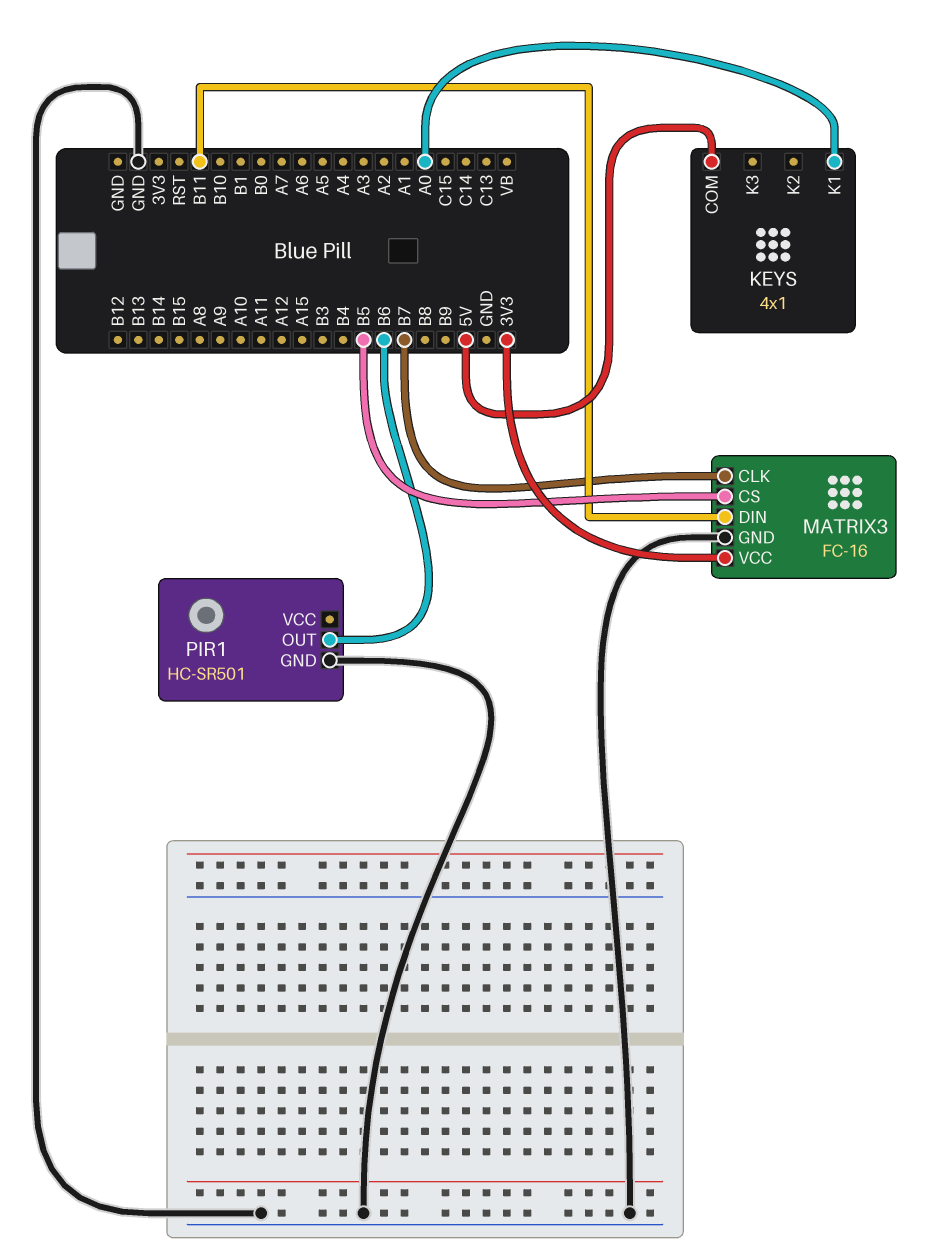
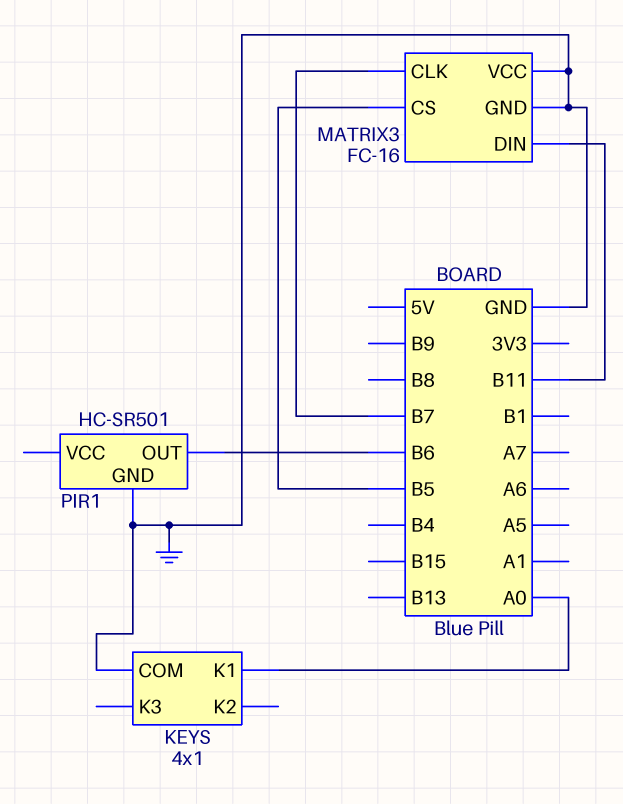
KEYS pin COM: 5V -> GND
MATRIX3 pin VCC: 3V3 -> GND

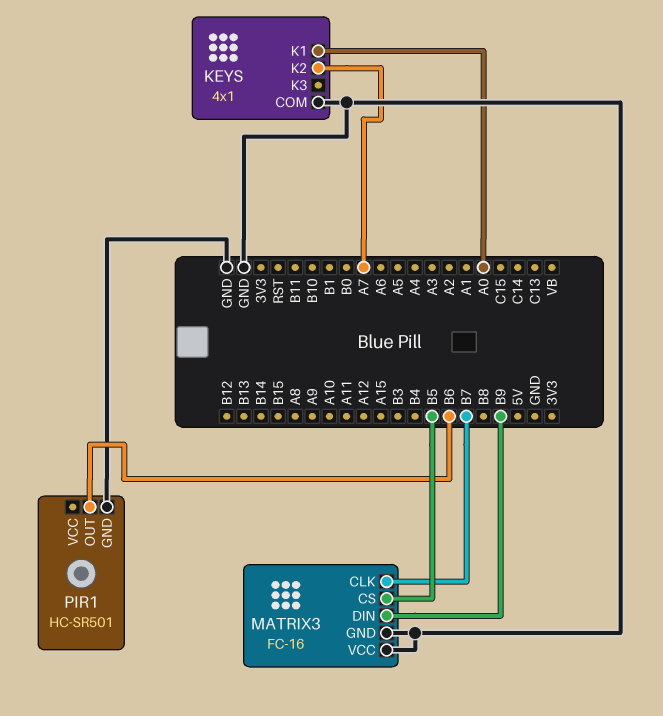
KEYS pin K2: none -> A7
MATRIX3 pin DIN: B11 -> B9

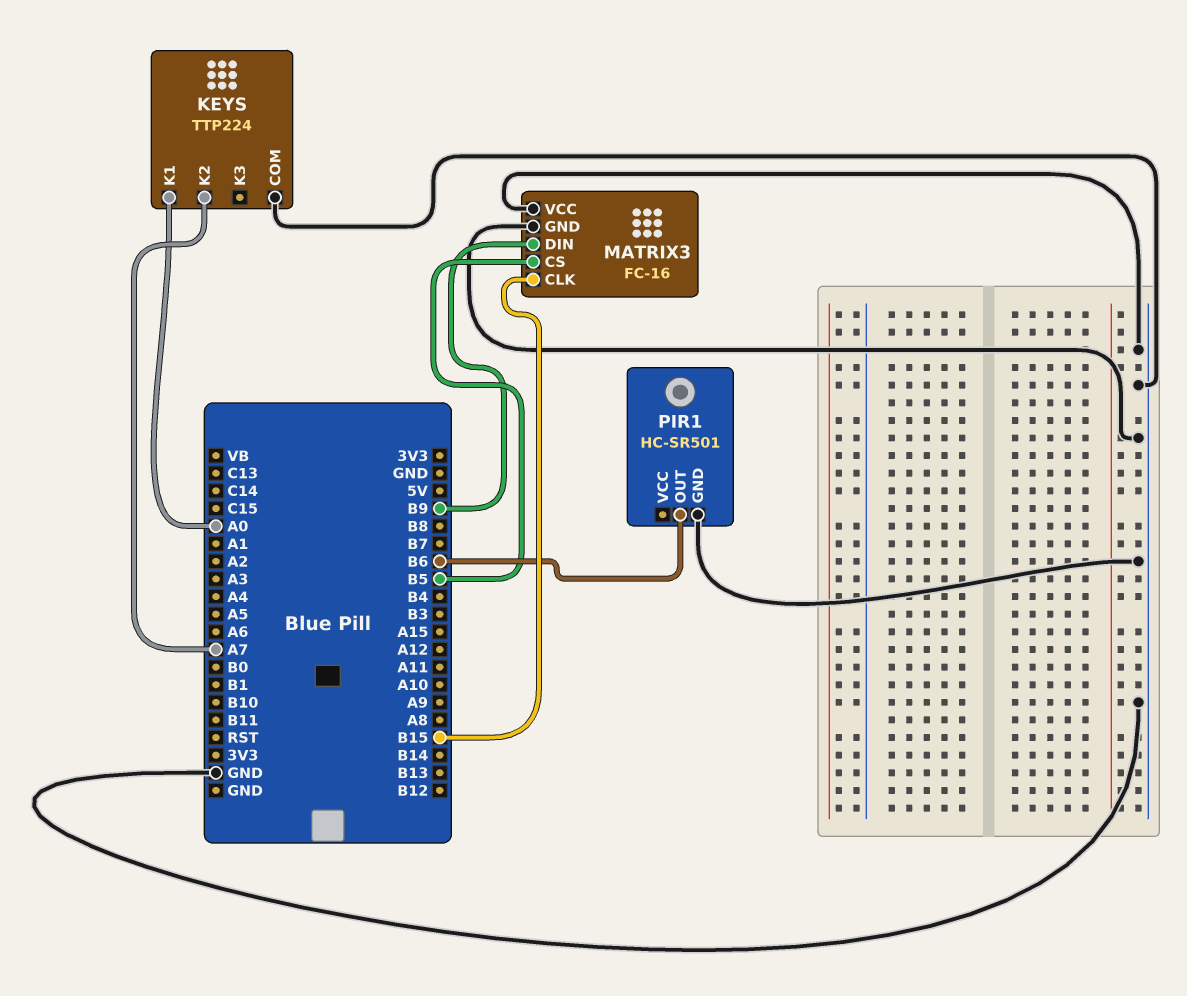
KEYS: 4x1 -> TTP224
MATRIX3 pin CLK: B7 -> B15

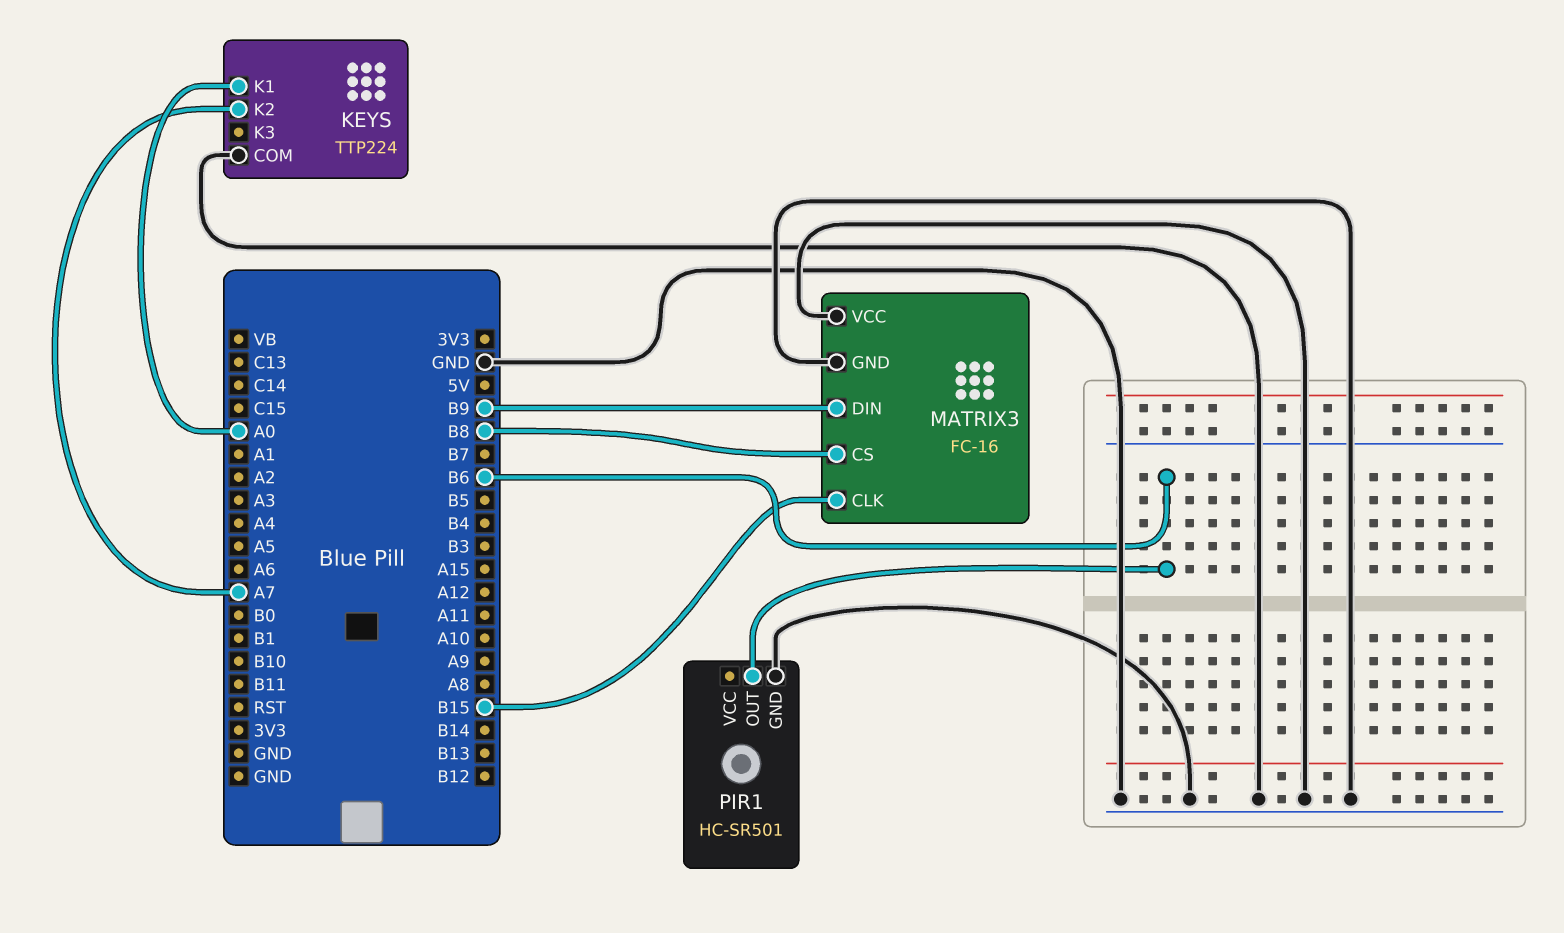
MATRIX3 pin CS: B5 -> B8

